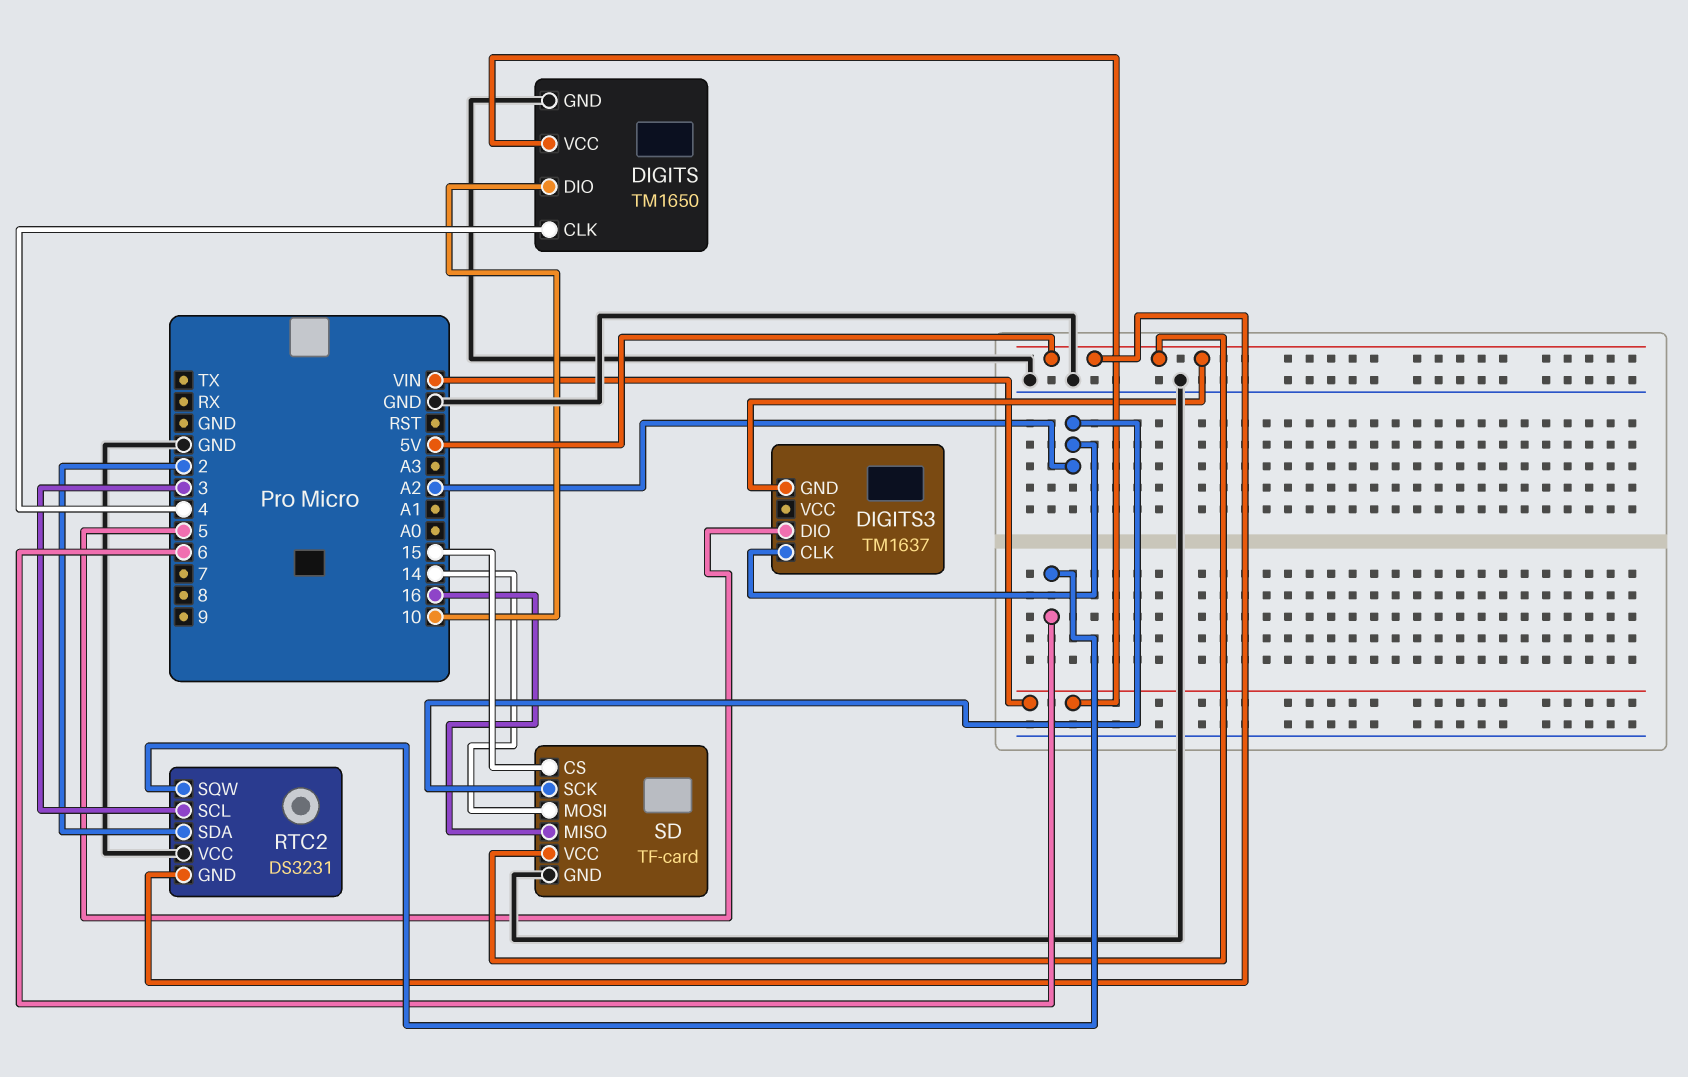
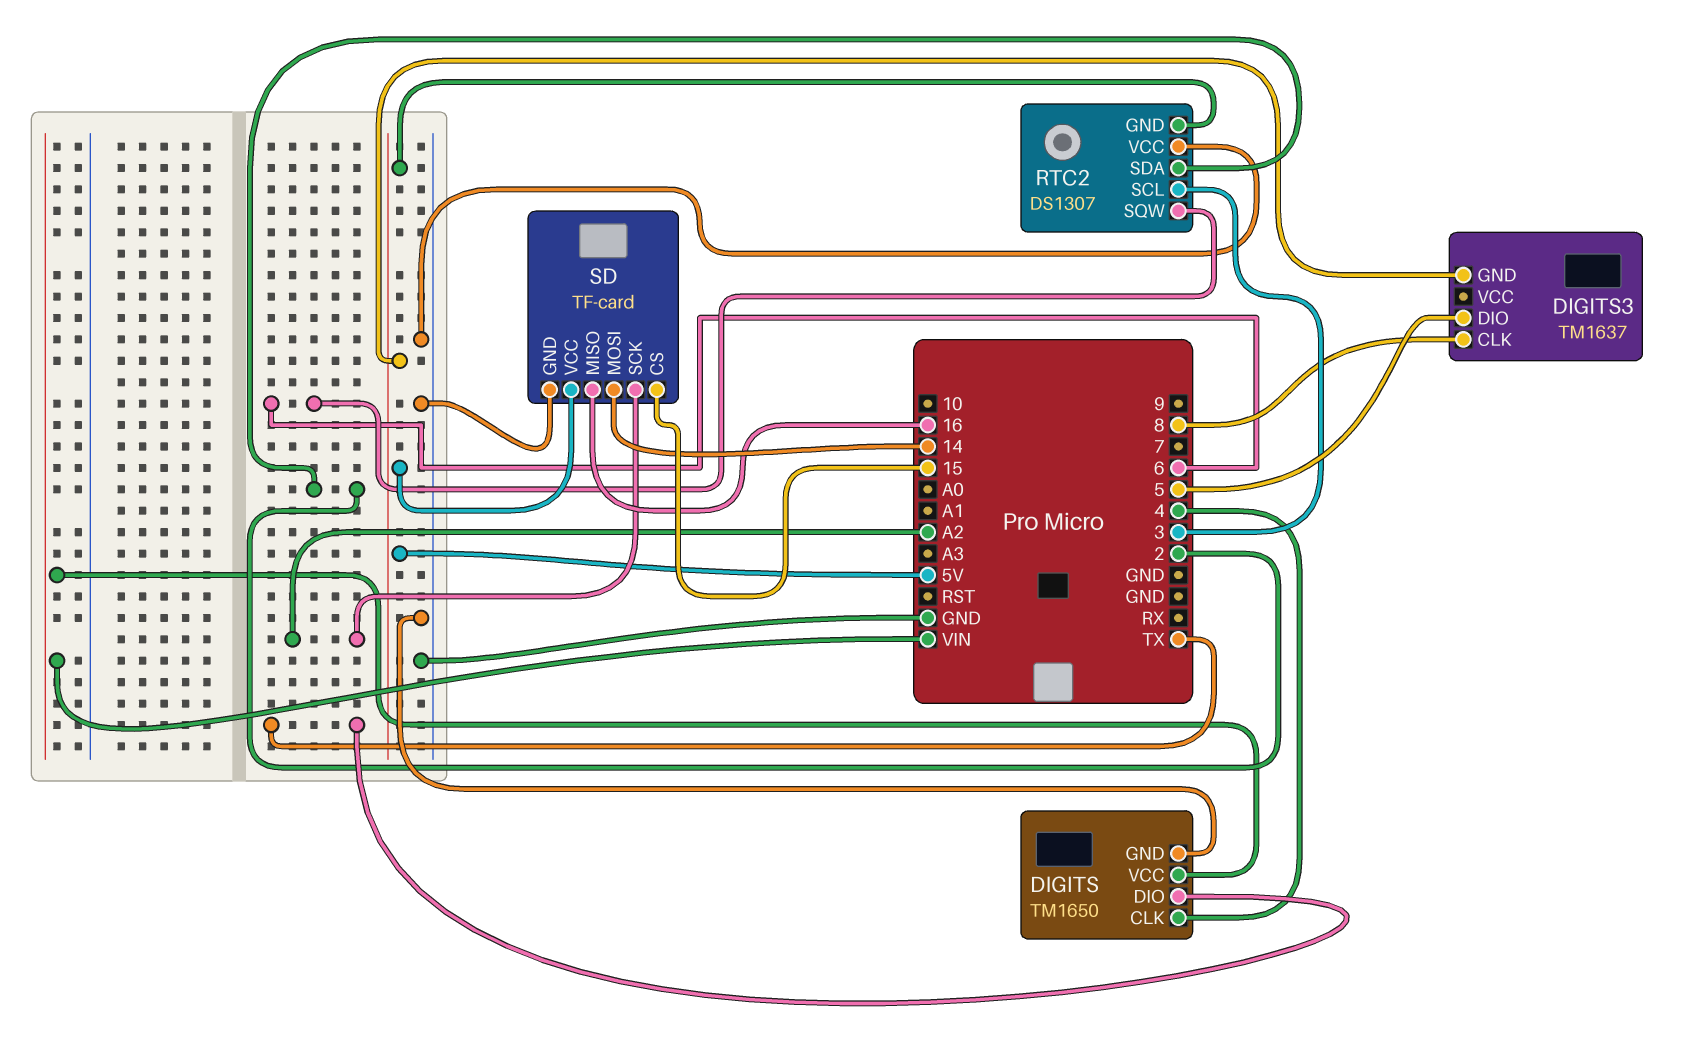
DIGITS pin DIO: 10 -> TX
DIGITS3 pin CLK: A2 -> 8
RTC2: DS3231 -> DS1307

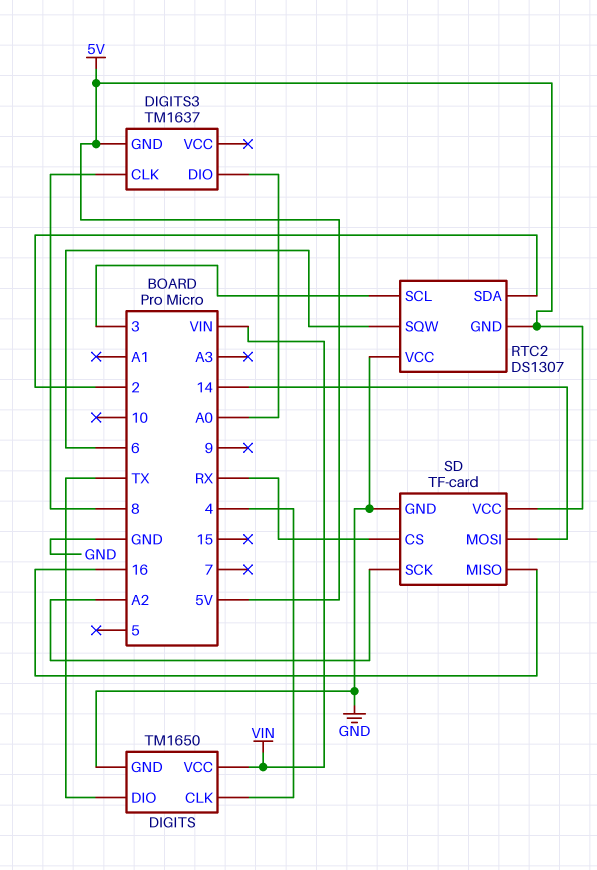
DIGITS3 pin DIO: 5 -> A0
SD pin CS: 15 -> RX

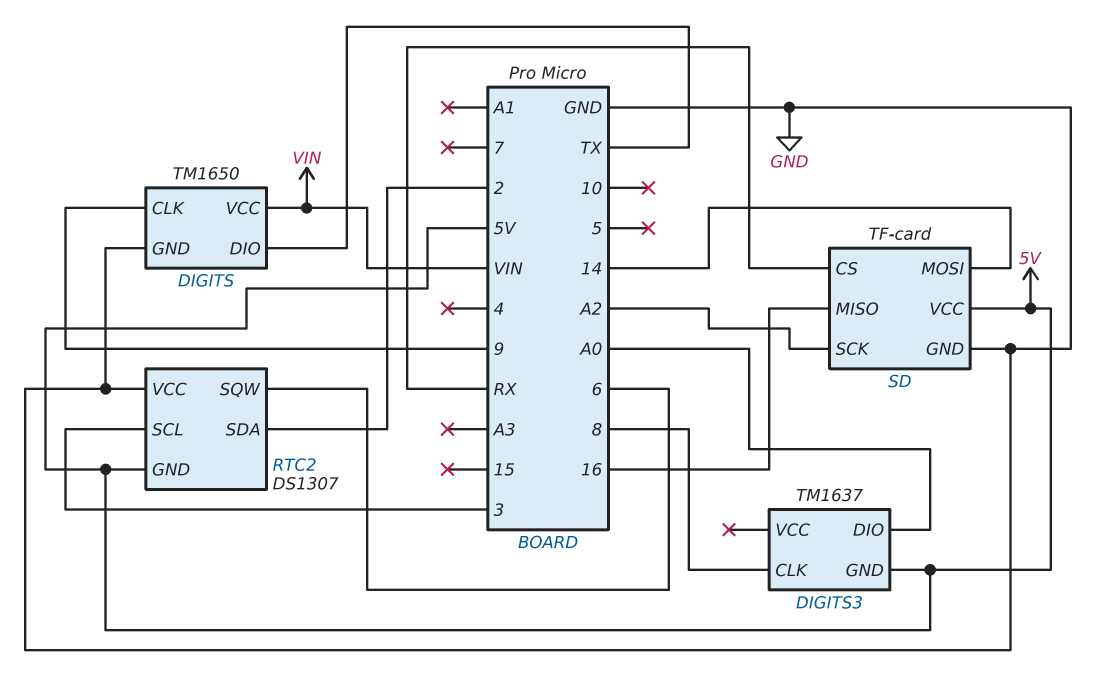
DIGITS pin CLK: 4 -> 9

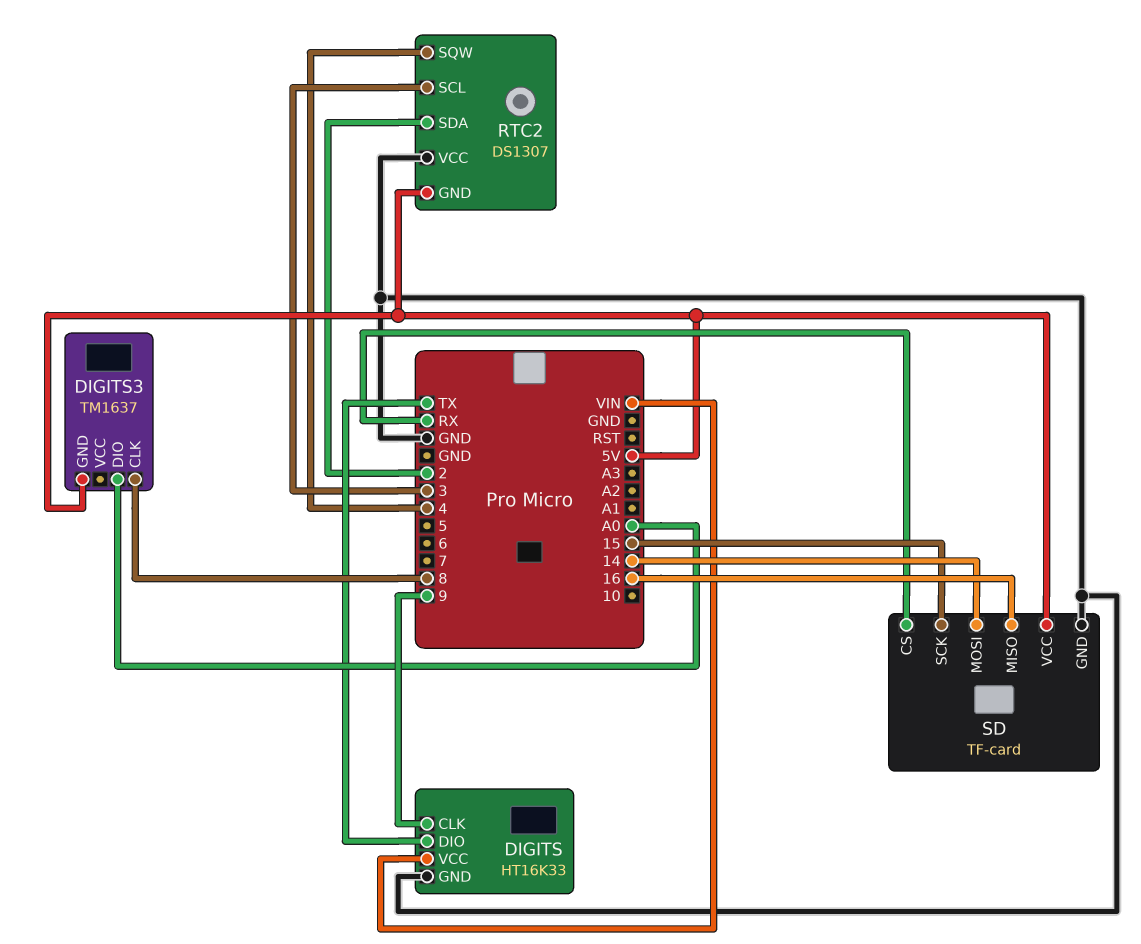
DIGITS: TM1650 -> HT16K33
RTC2 pin SQW: 6 -> 4
SD pin SCK: A2 -> 15

